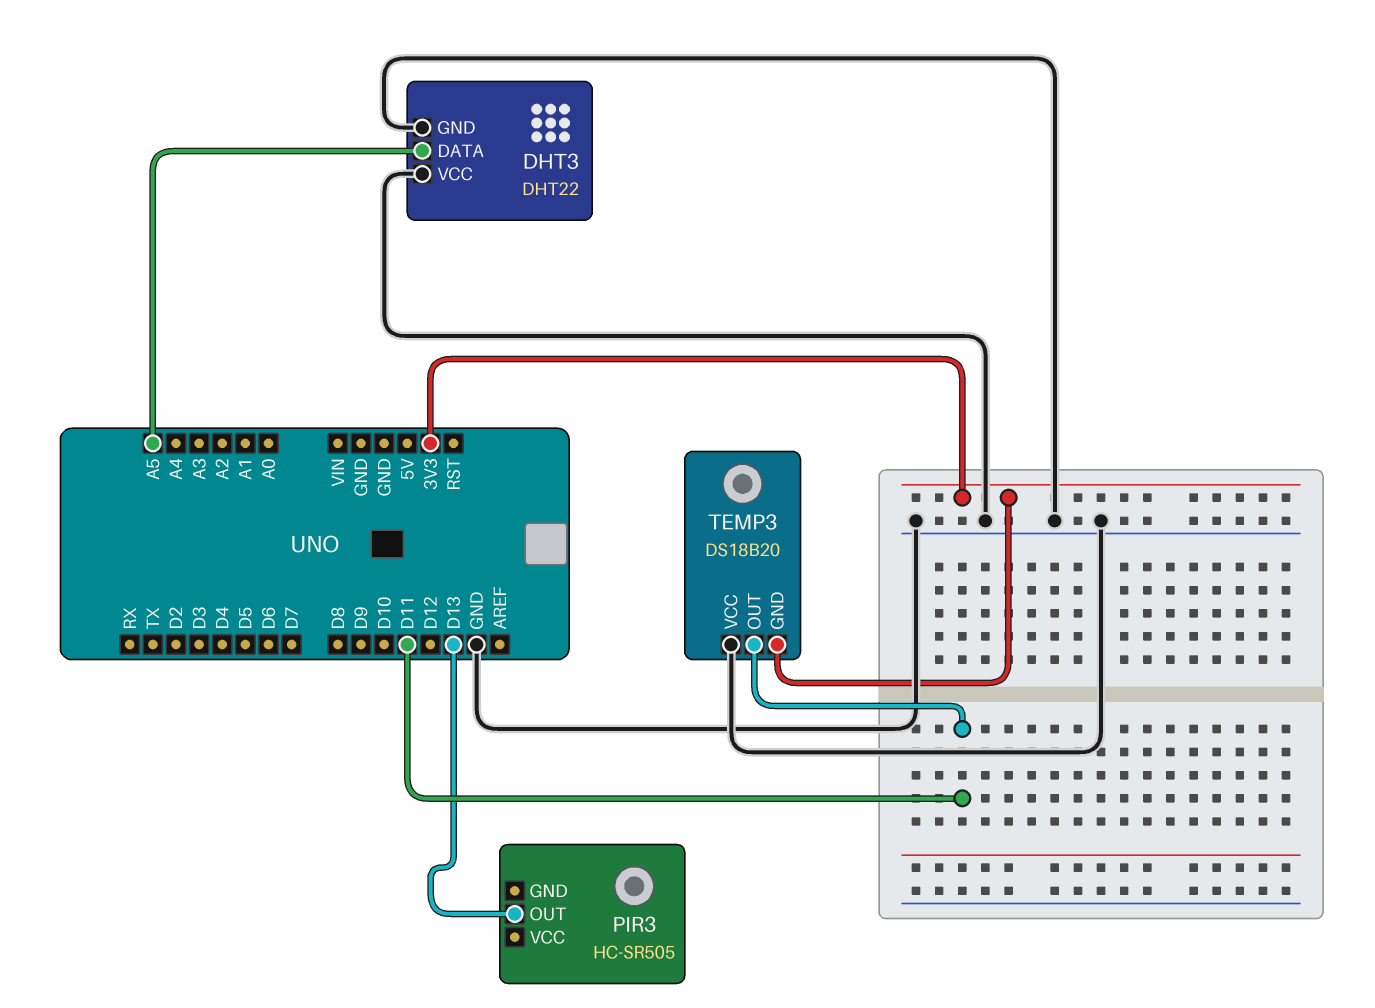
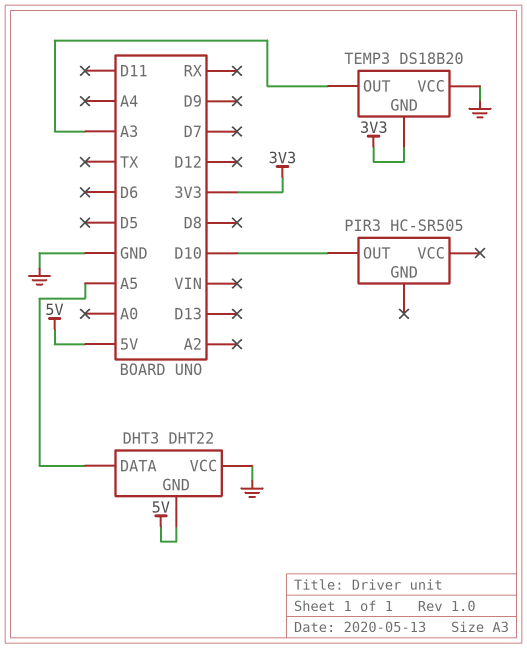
DHT3 pin GND: GND -> 5V
PIR3 pin OUT: D13 -> D10
TEMP3 pin OUT: D11 -> A3

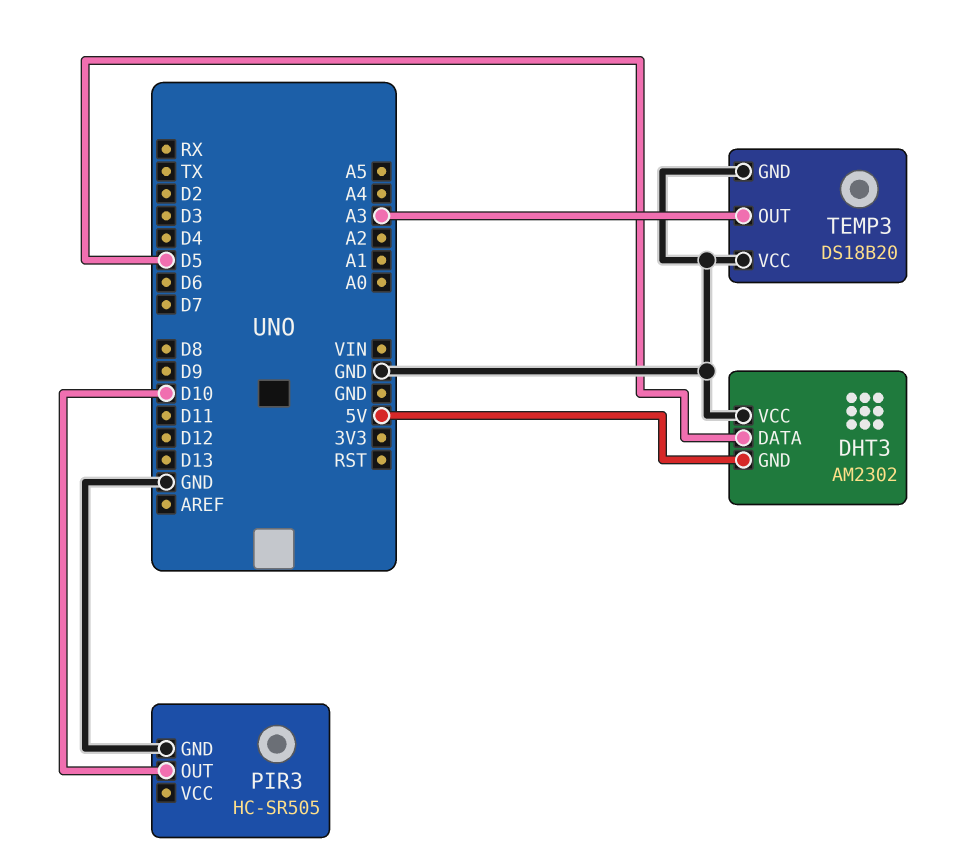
DHT3: DHT22 -> AM2302
DHT3 pin DATA: A5 -> D5
PIR3 pin GND: none -> GND
TEMP3 pin GND: 3V3 -> GND

